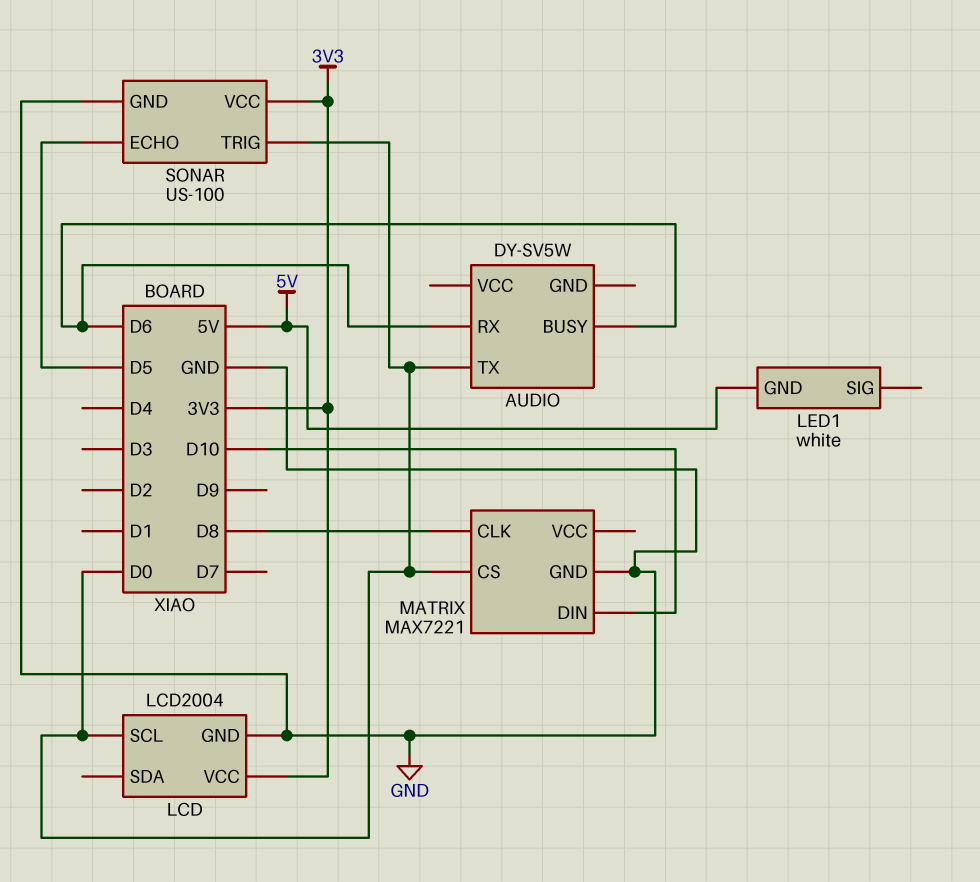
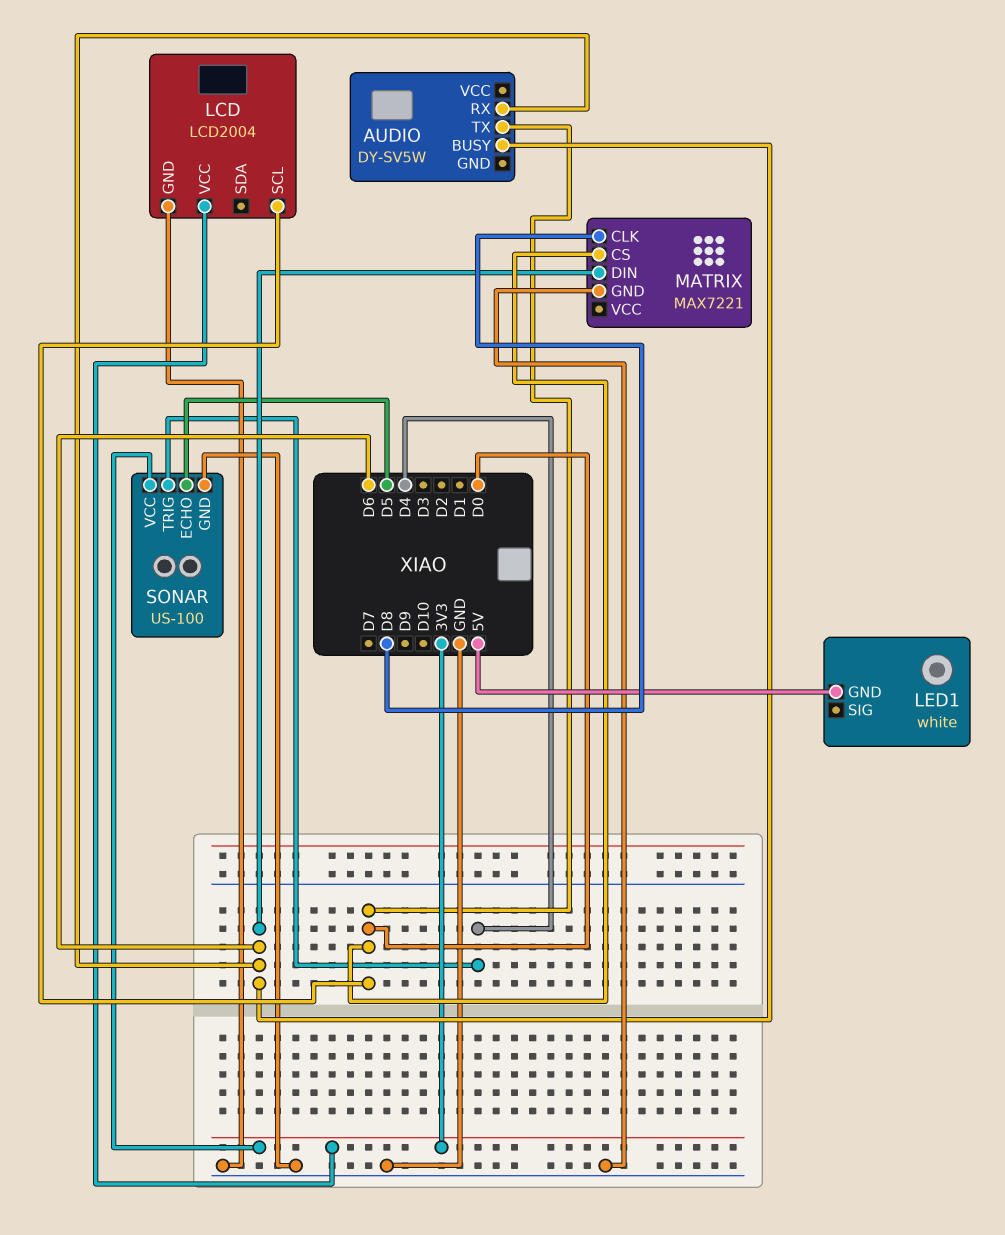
MATRIX pin DIN: D10 -> D6
SONAR pin TRIG: D0 -> D4

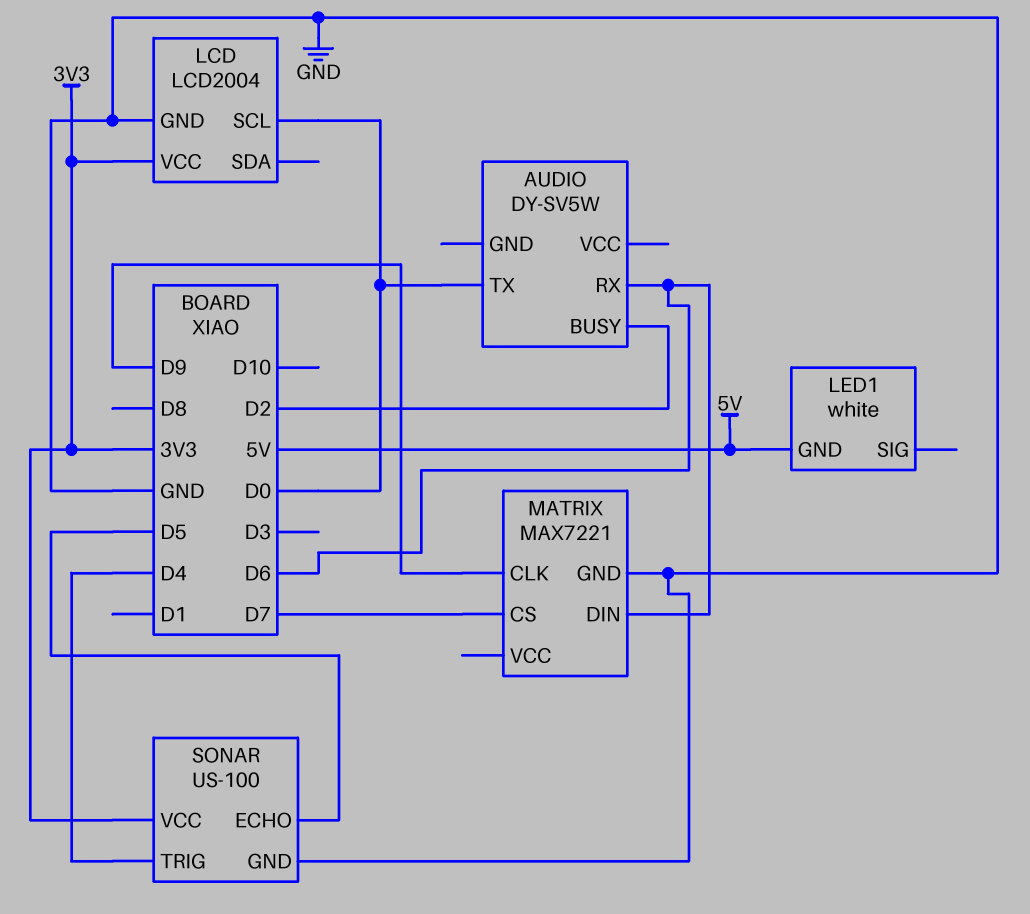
AUDIO pin BUSY: D6 -> D2
MATRIX pin CLK: D8 -> D9
MATRIX pin CS: D0 -> D7

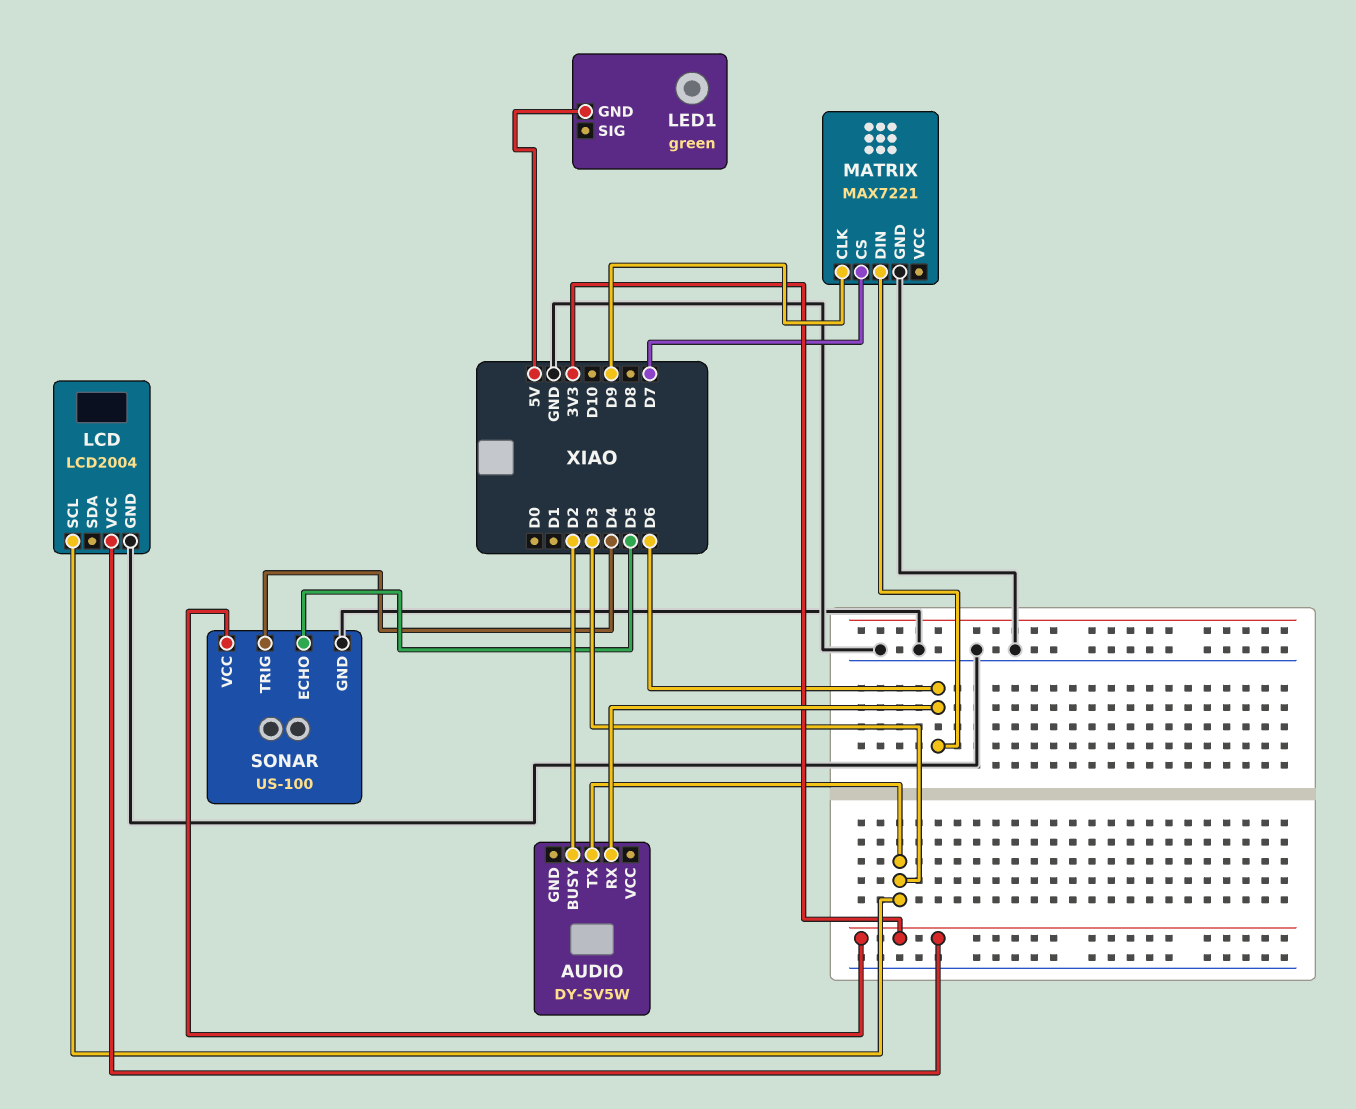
AUDIO pin TX: D0 -> D3
LCD pin SCL: D0 -> D3
LED1: white -> green

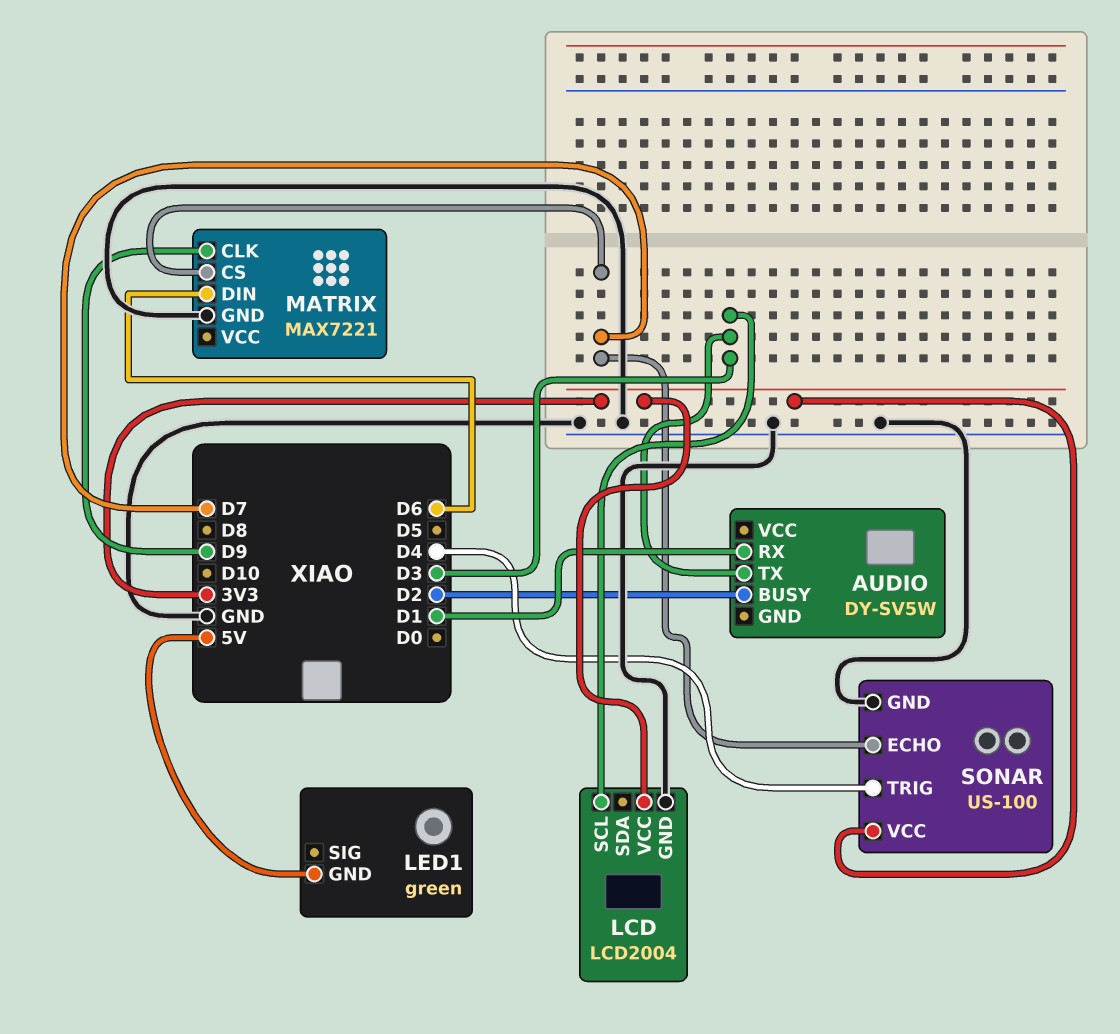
AUDIO pin RX: D6 -> D1
SONAR pin ECHO: D5 -> D7

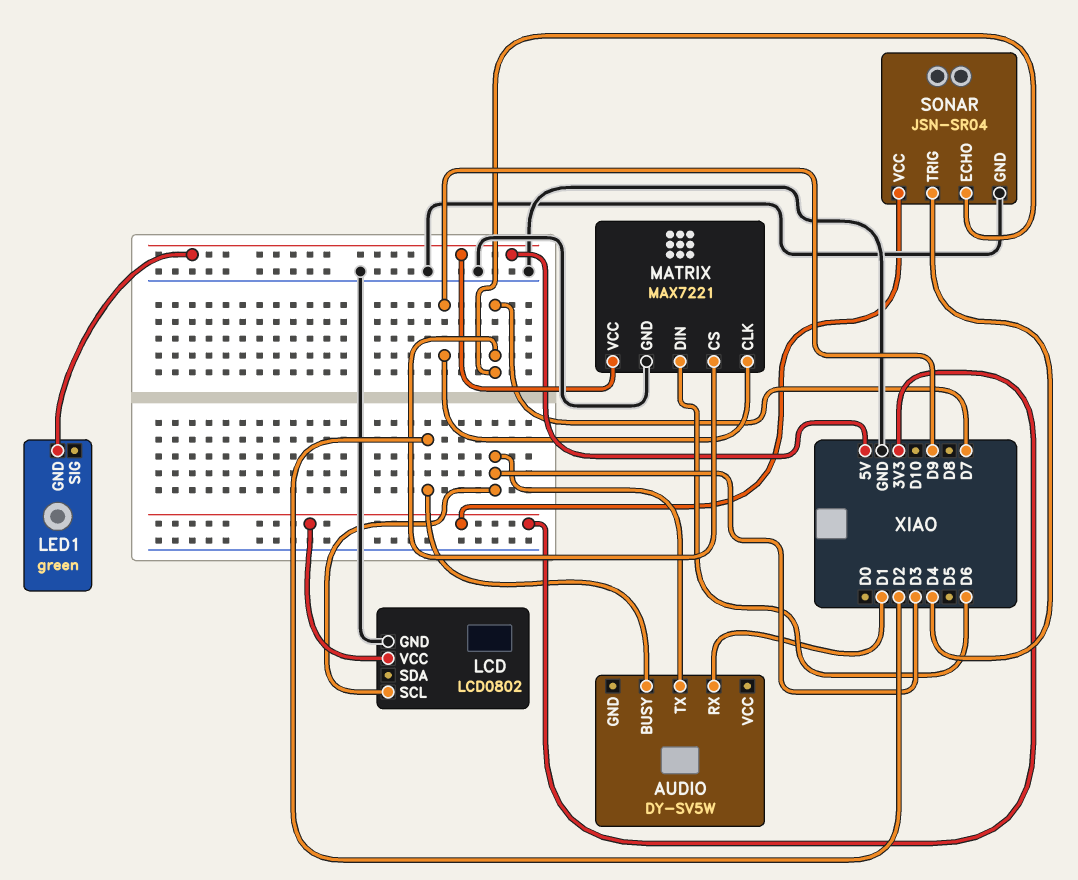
LCD: LCD2004 -> LCD0802
MATRIX pin VCC: none -> 5V
SONAR: US-100 -> JSN-SR04

